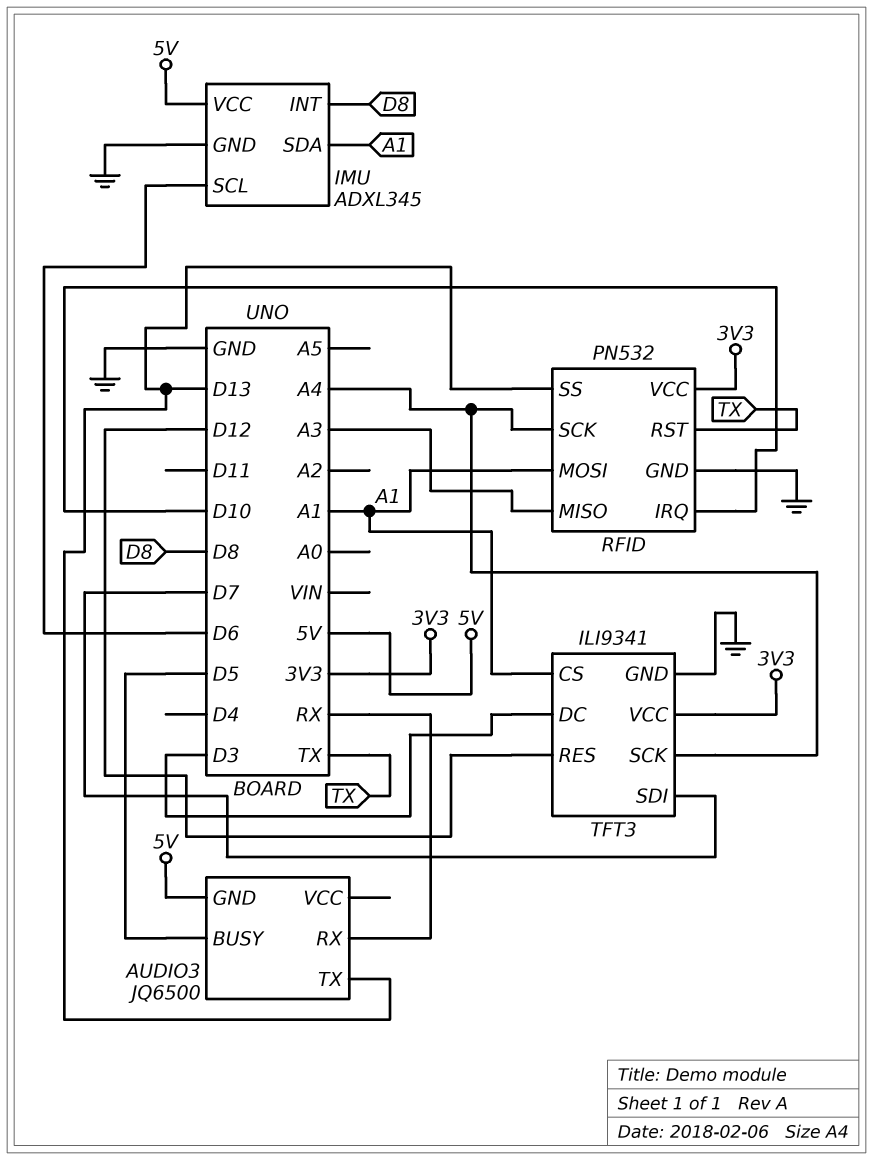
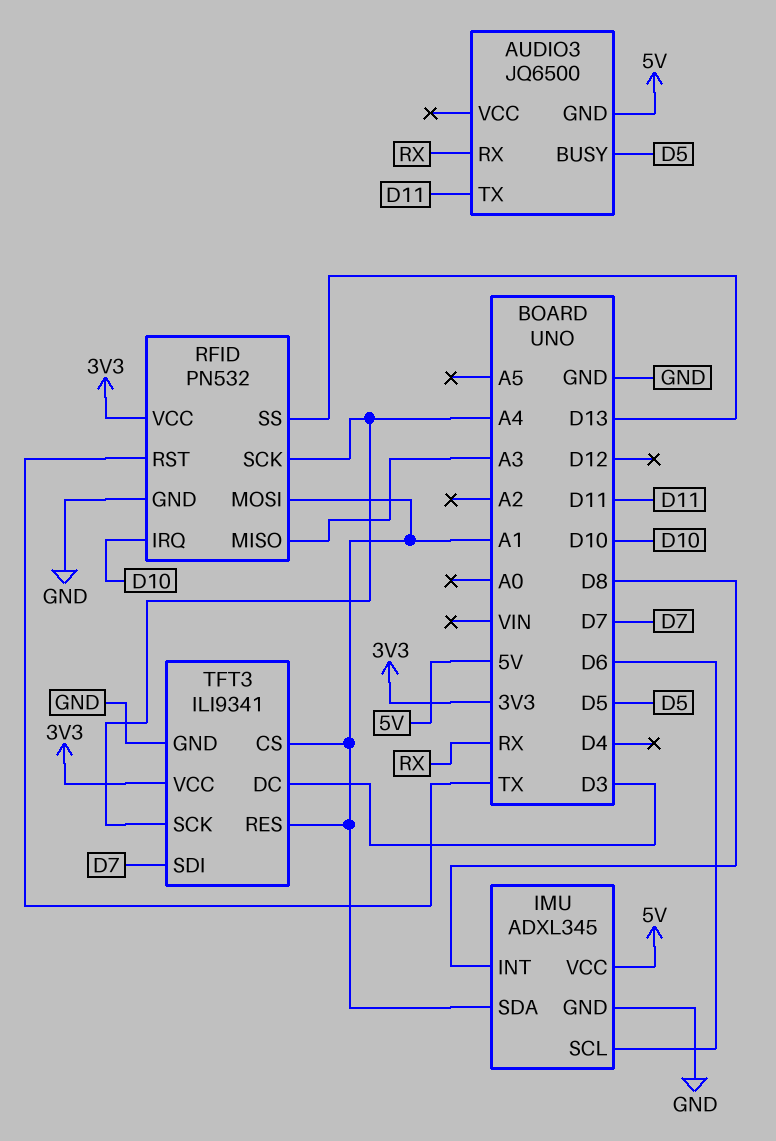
AUDIO3 pin TX: D13 -> D11
TFT3 pin RES: D12 -> A1

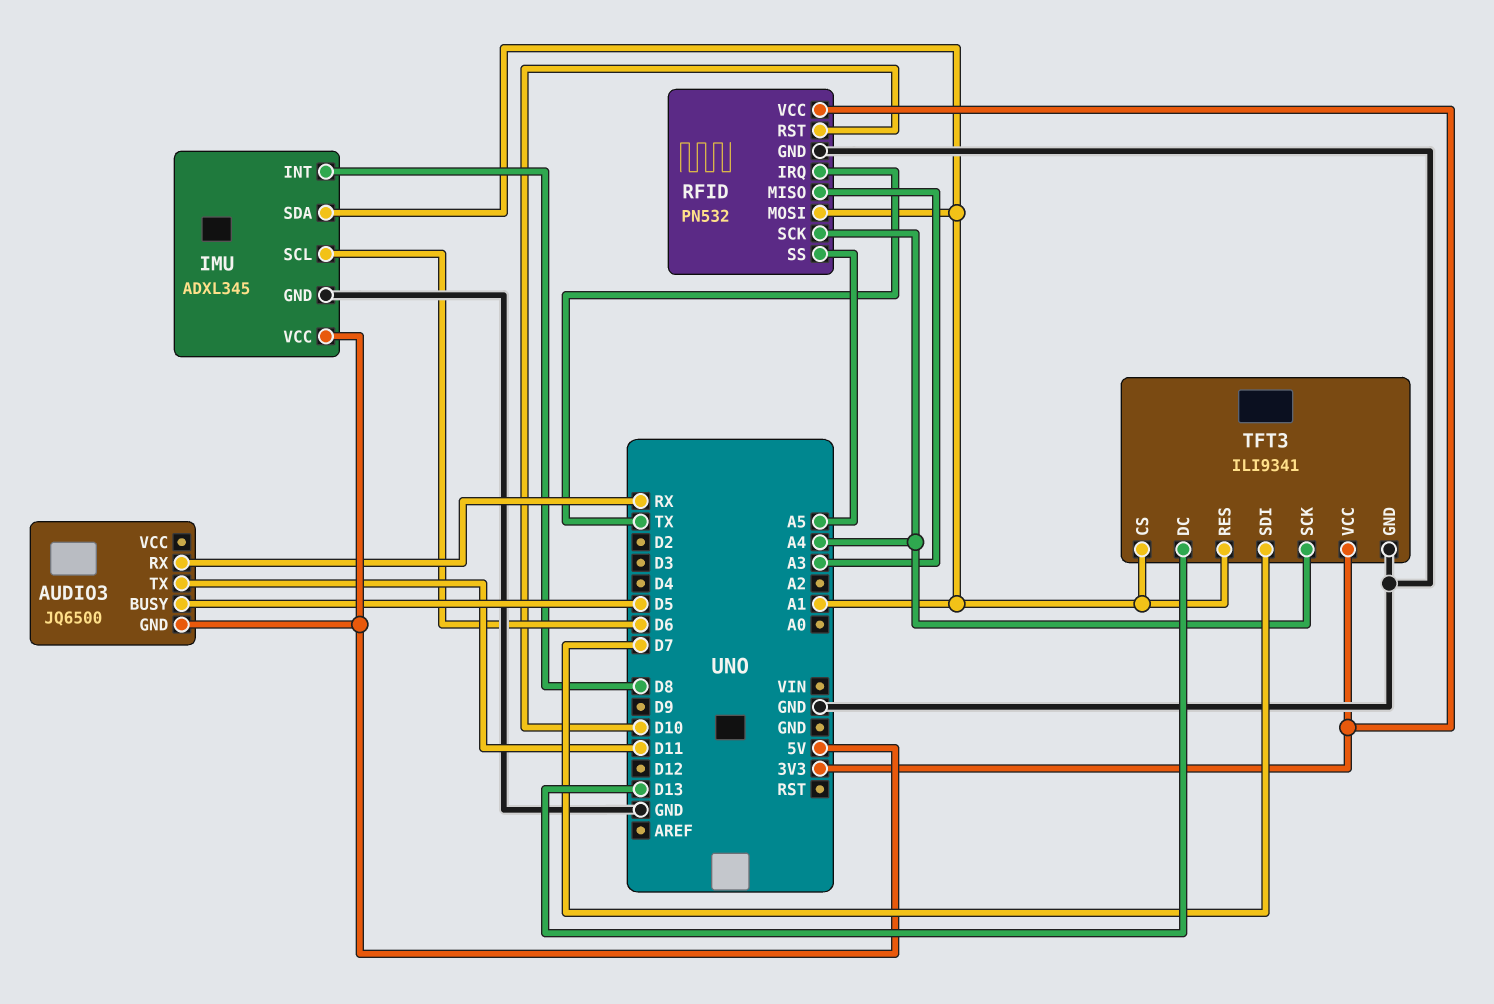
RFID pin IRQ: D10 -> TX
RFID pin RST: TX -> D10
RFID pin SS: D13 -> A5
TFT3 pin DC: D3 -> D13

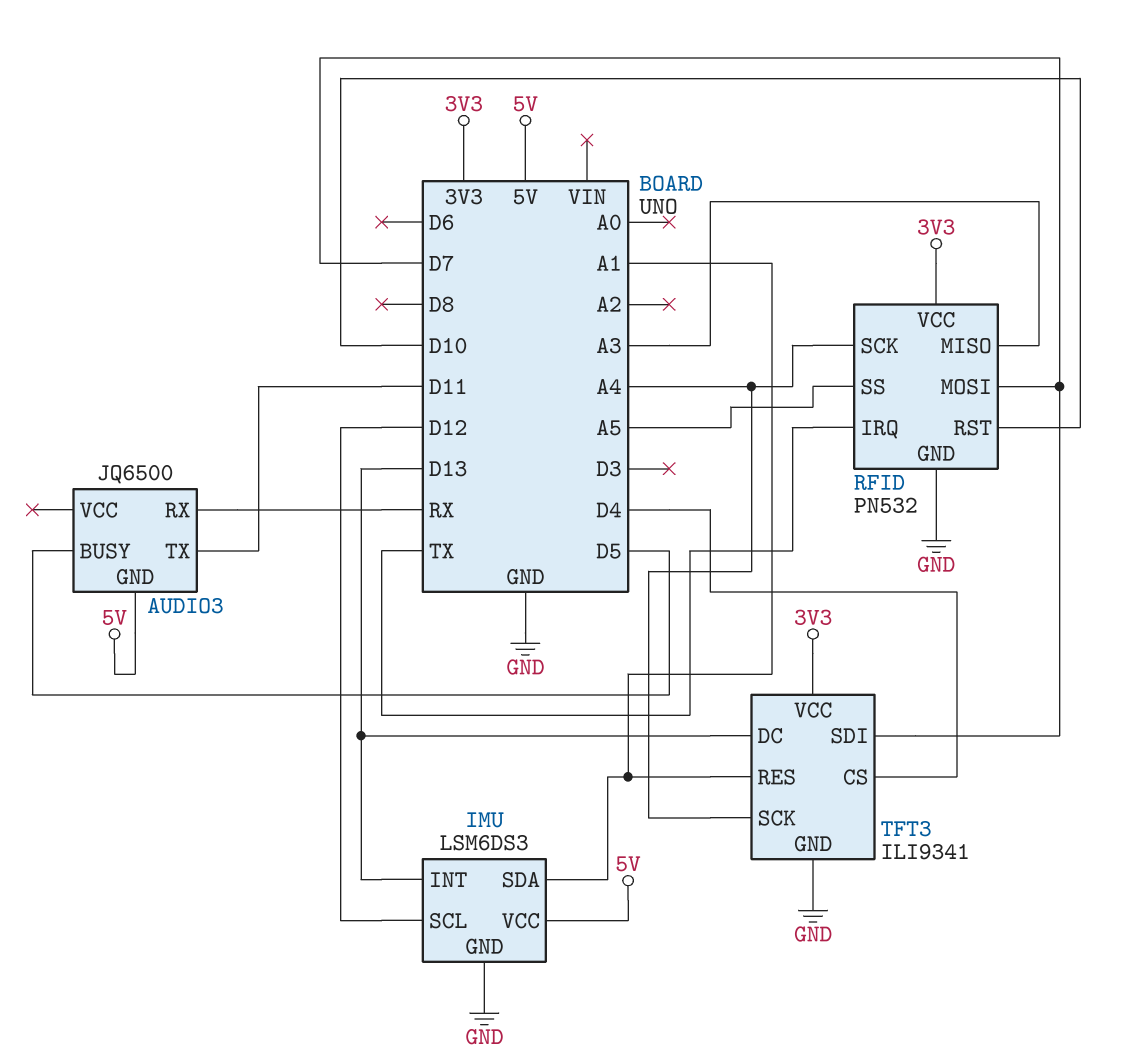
IMU: ADXL345 -> LSM6DS3
IMU pin INT: D8 -> D13
IMU pin SCL: D6 -> D12
RFID pin MOSI: A1 -> D7
TFT3 pin CS: A1 -> D4

